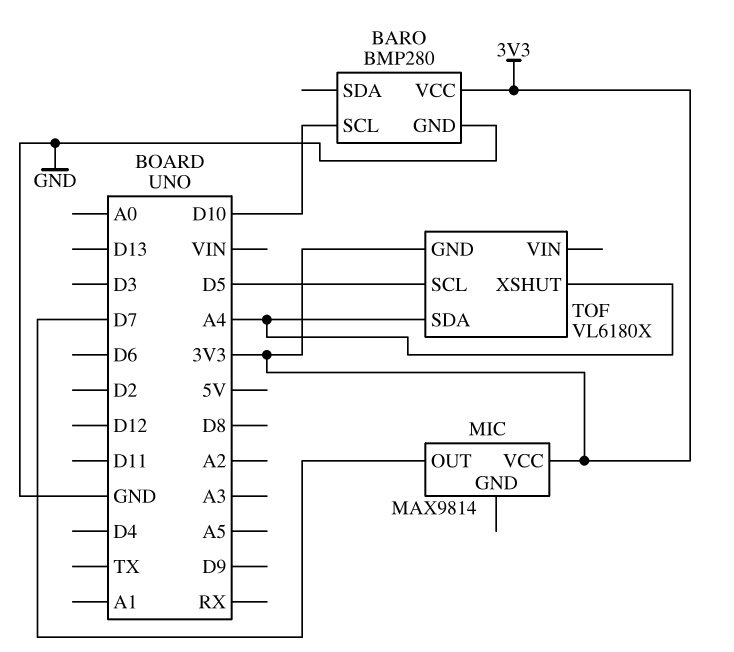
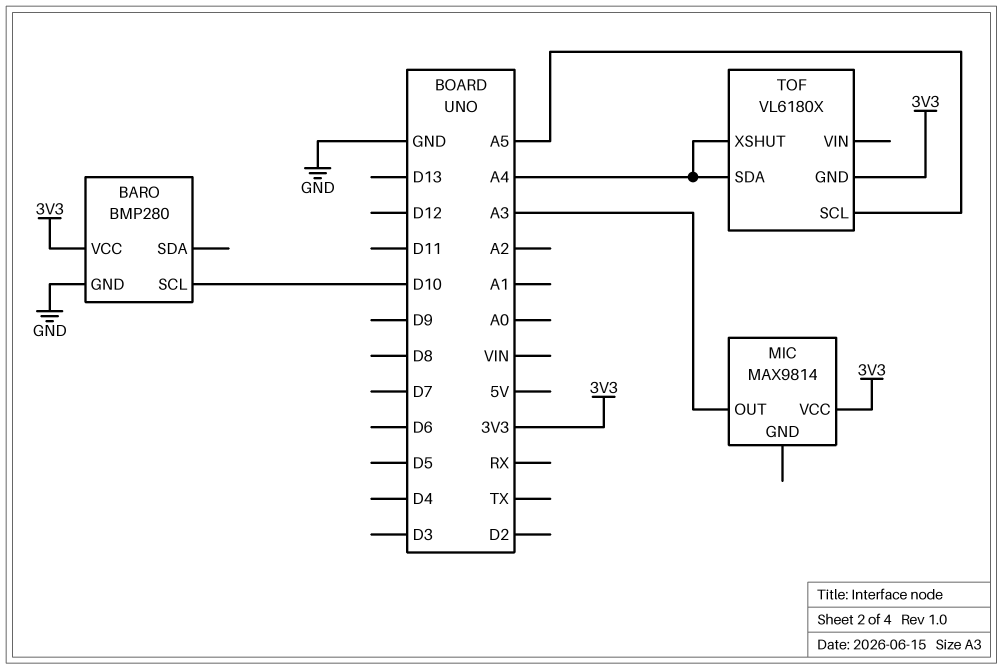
MIC pin OUT: D7 -> A3
TOF pin SCL: D5 -> A5

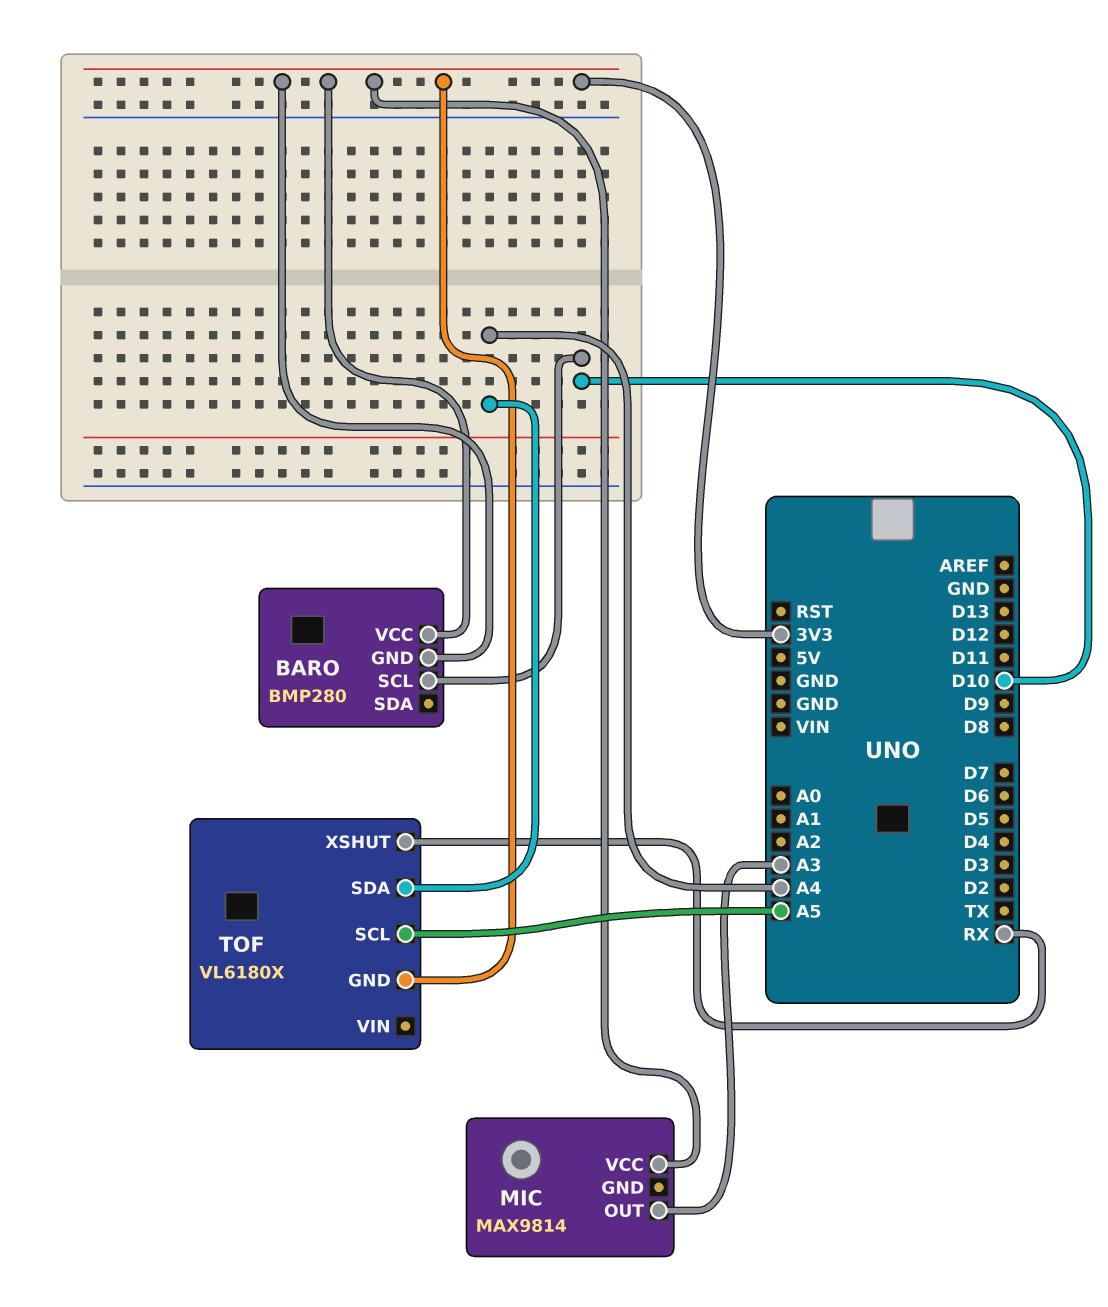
BARO pin GND: GND -> 3V3
TOF pin XSHUT: A4 -> RX

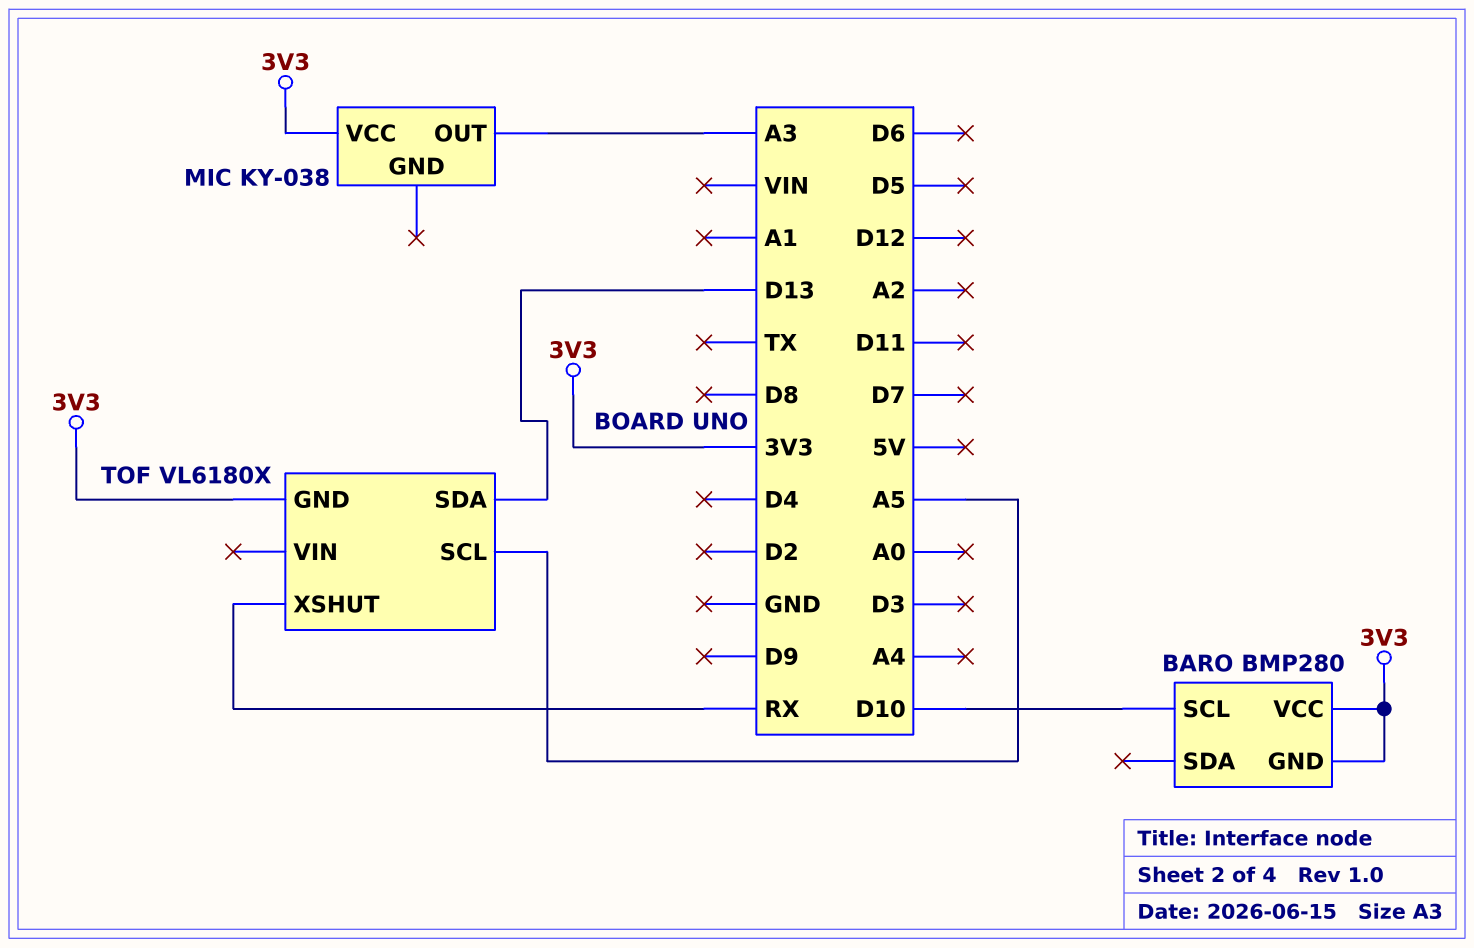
MIC: MAX9814 -> KY-038
TOF pin SDA: A4 -> D13

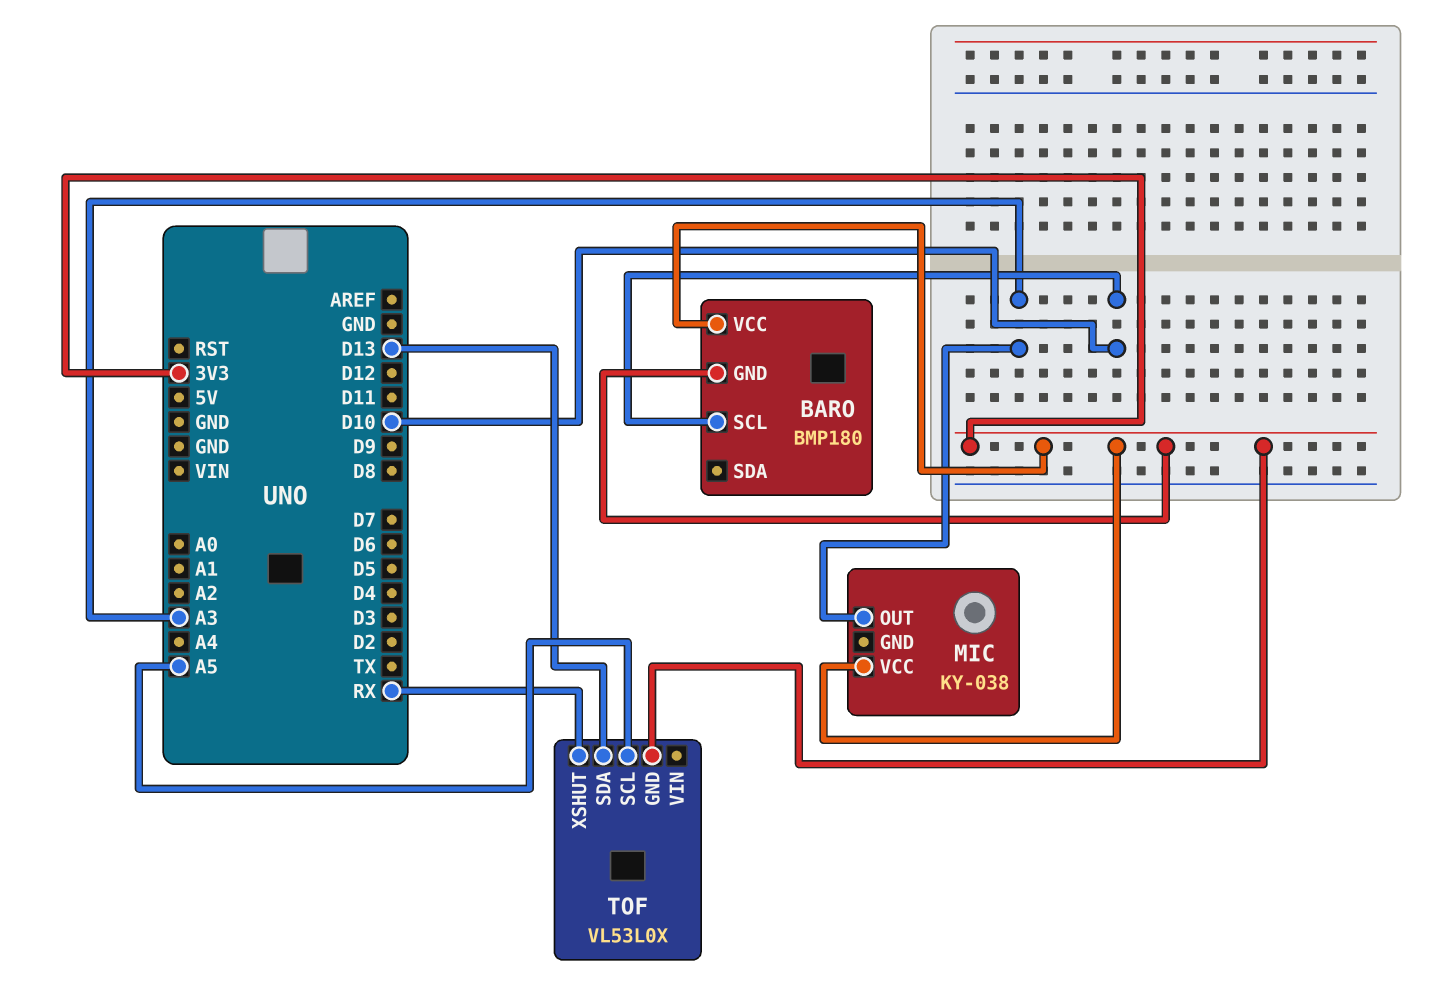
BARO: BMP280 -> BMP180
TOF: VL6180X -> VL53L0X

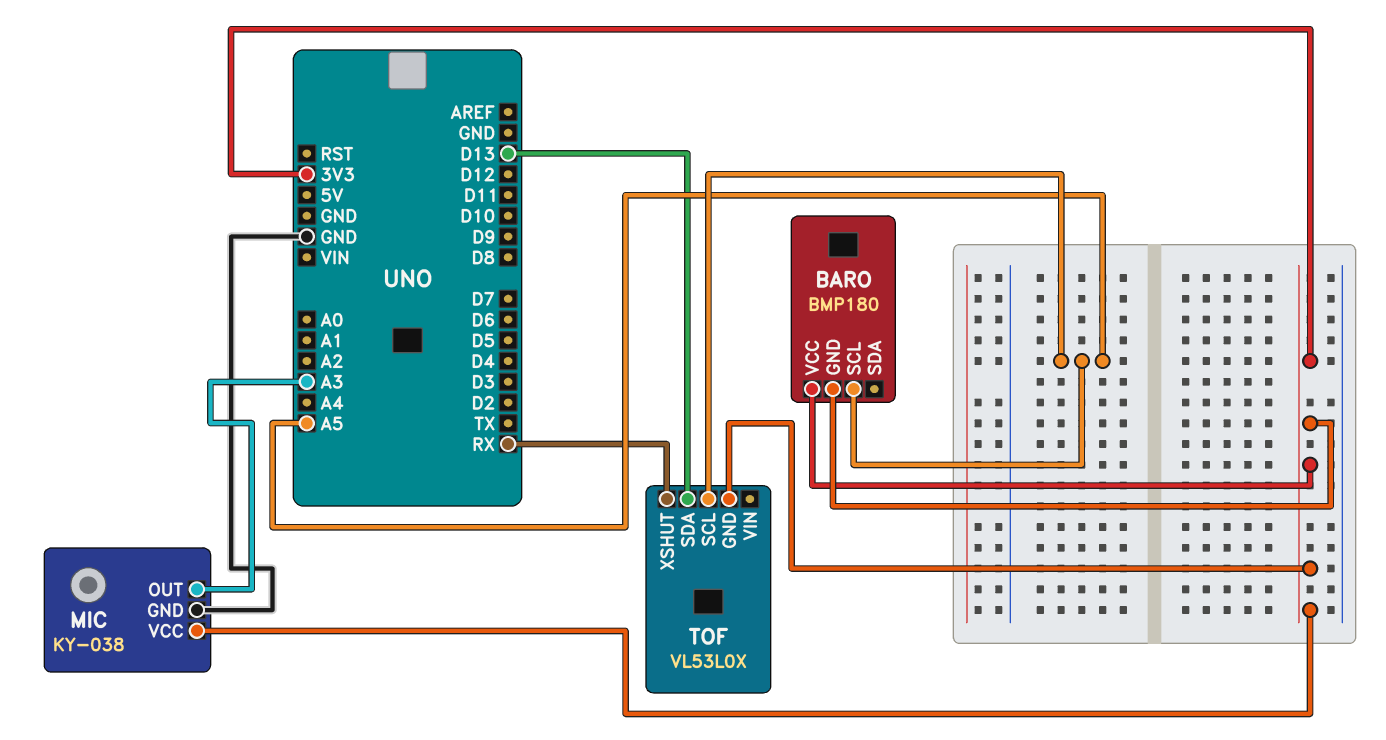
BARO pin SCL: D10 -> A5
MIC pin GND: none -> GND

